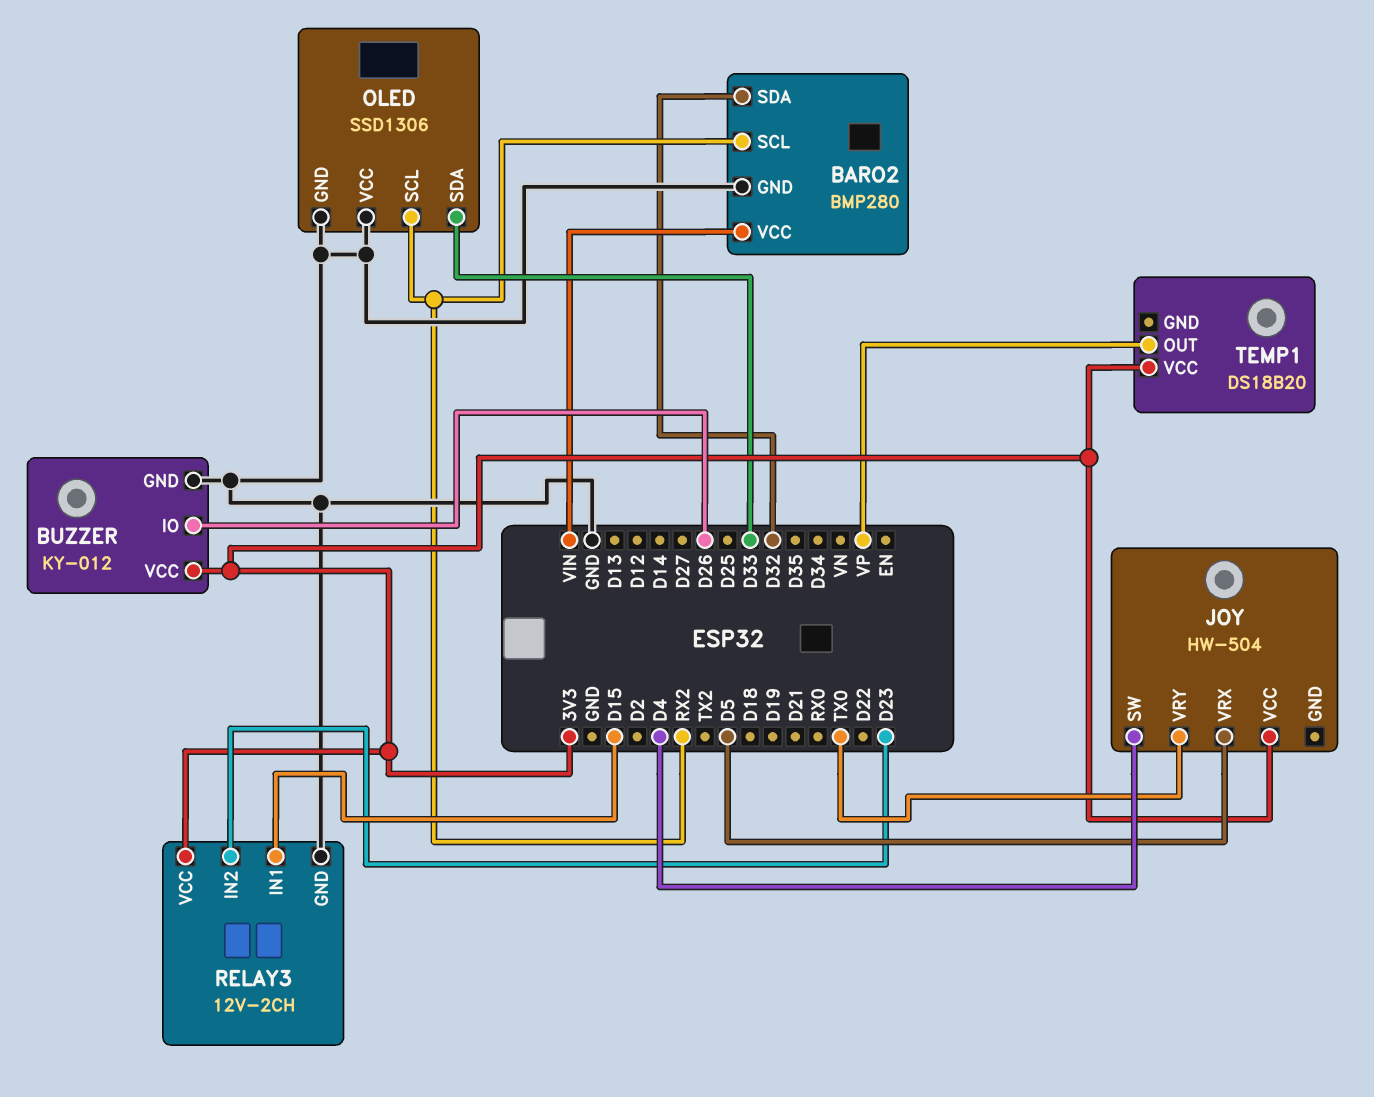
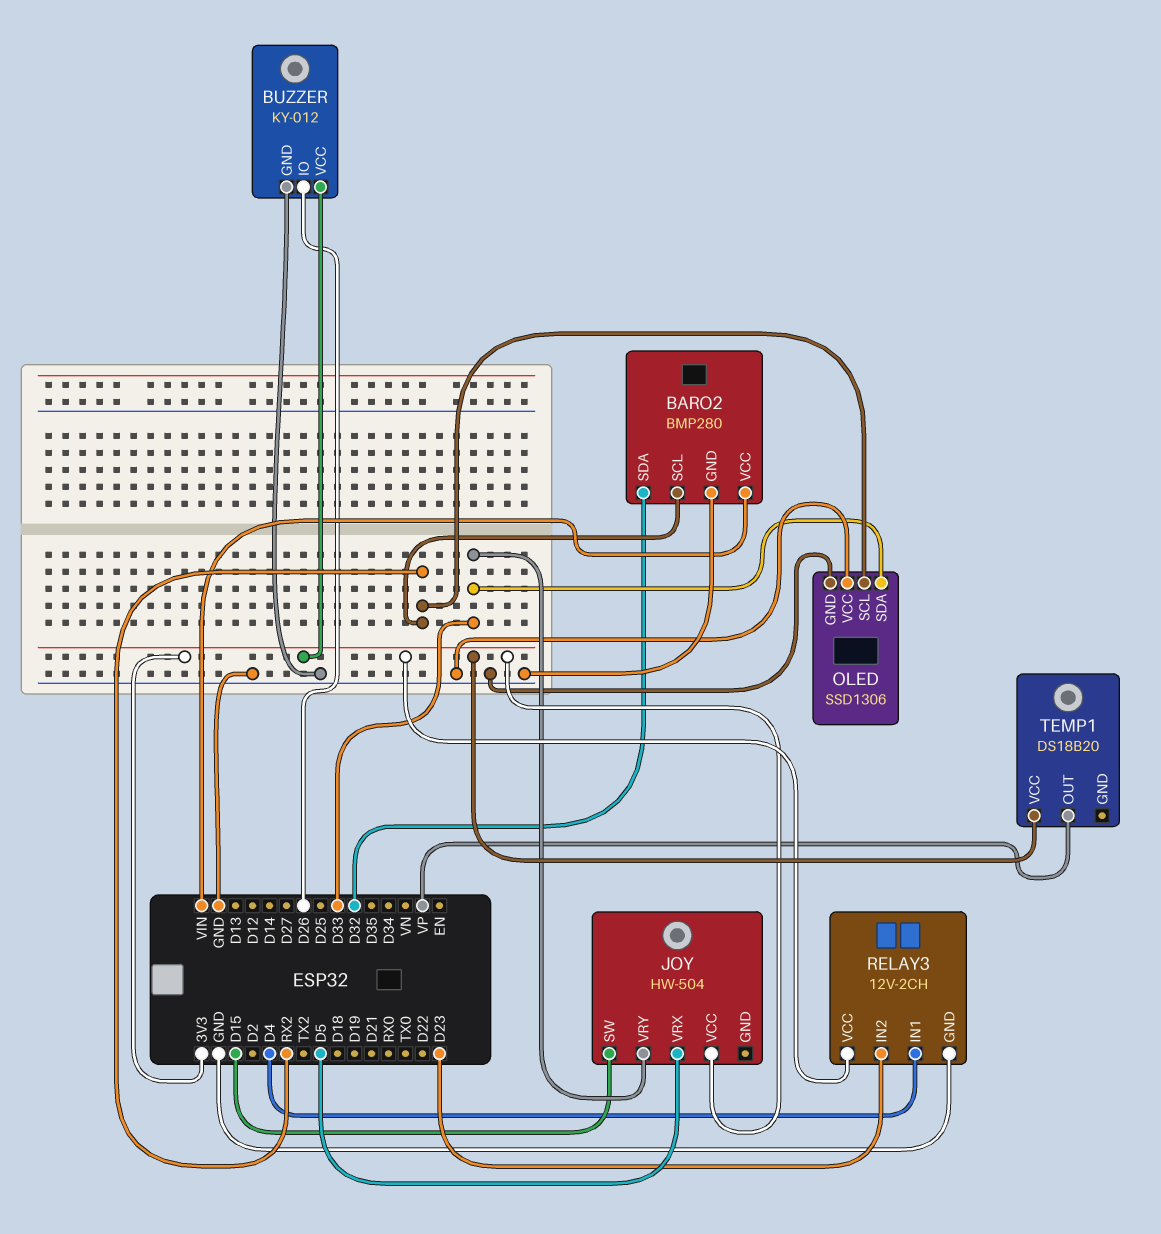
JOY pin SW: D4 -> D15
JOY pin VRY: TX0 -> D33
RELAY3 pin IN1: D15 -> D4

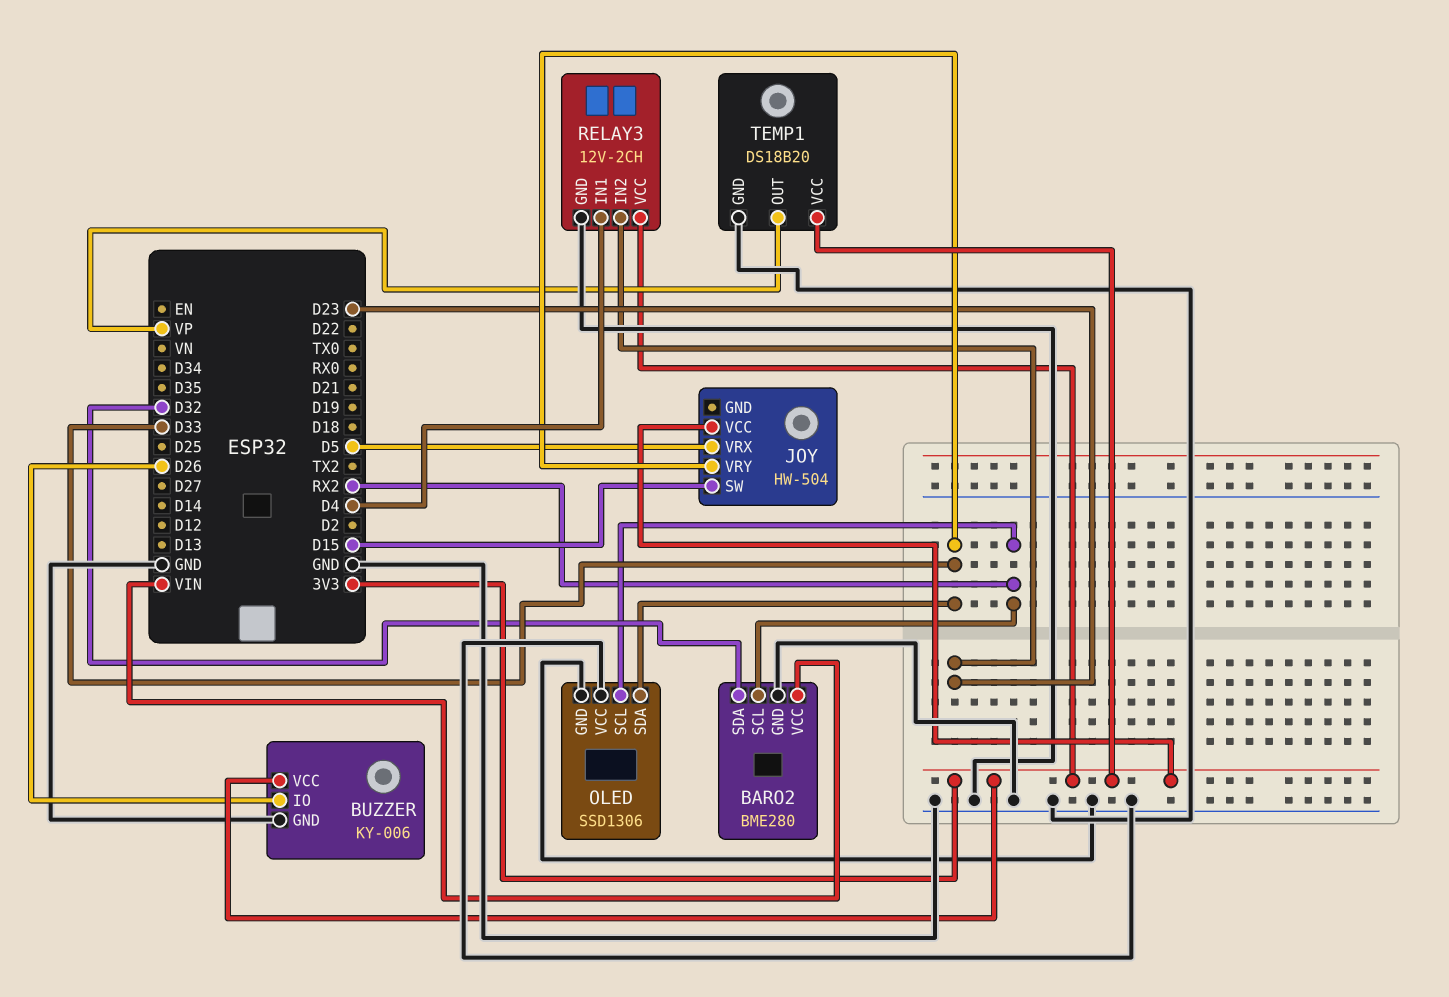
BARO2: BMP280 -> BME280
BUZZER: KY-012 -> KY-006
TEMP1 pin GND: none -> GND

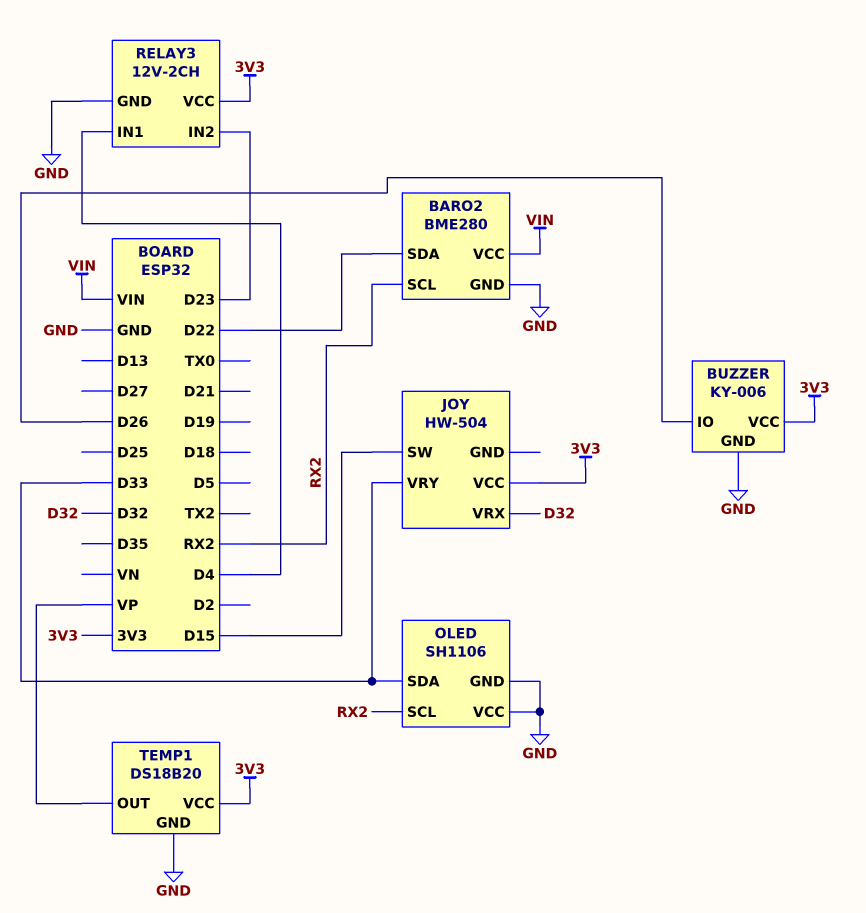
BARO2 pin SDA: D32 -> D22
JOY pin VRX: D5 -> D32
OLED: SSD1306 -> SH1106

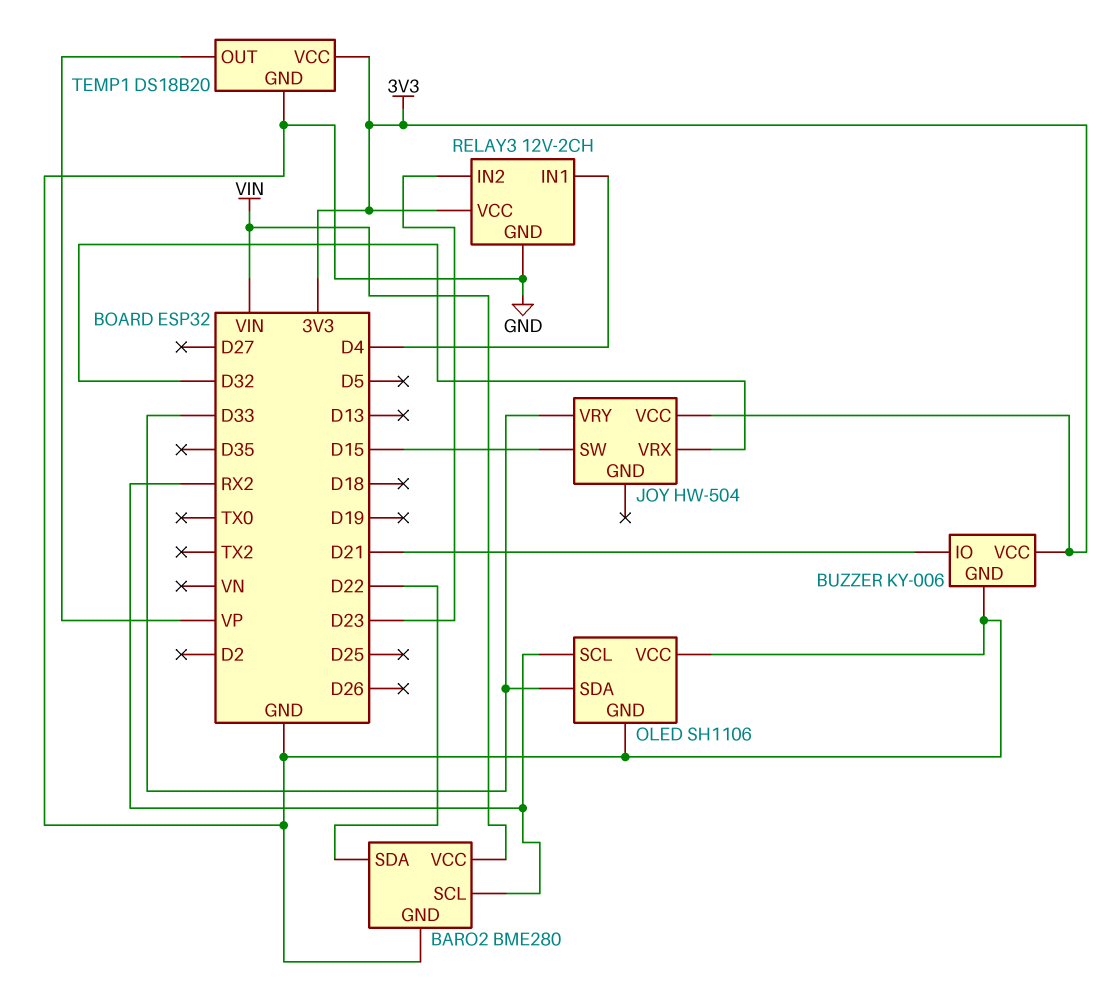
BUZZER pin IO: D26 -> D21

